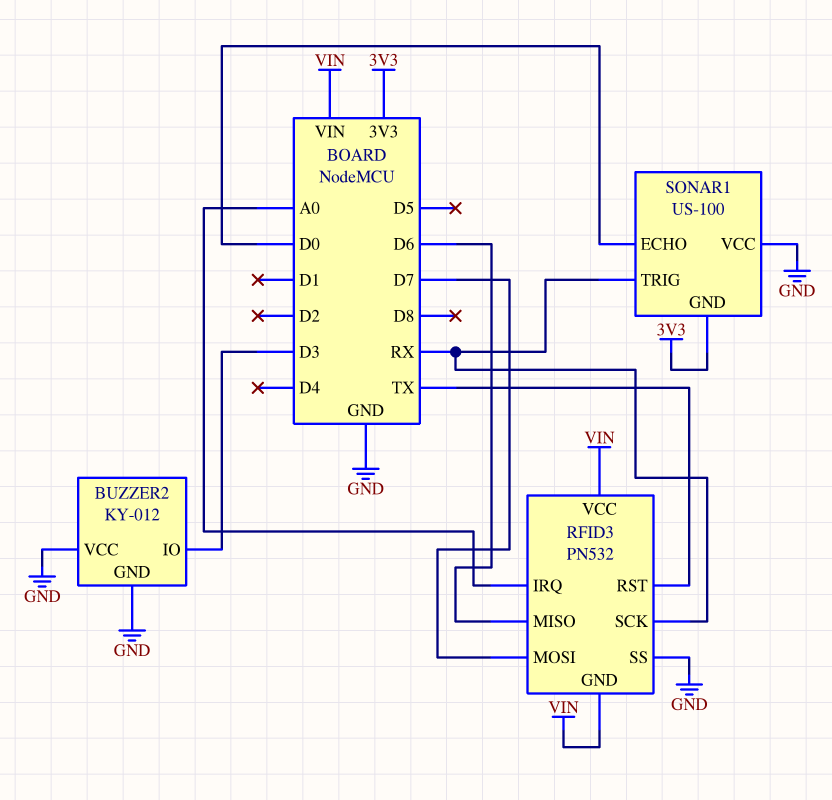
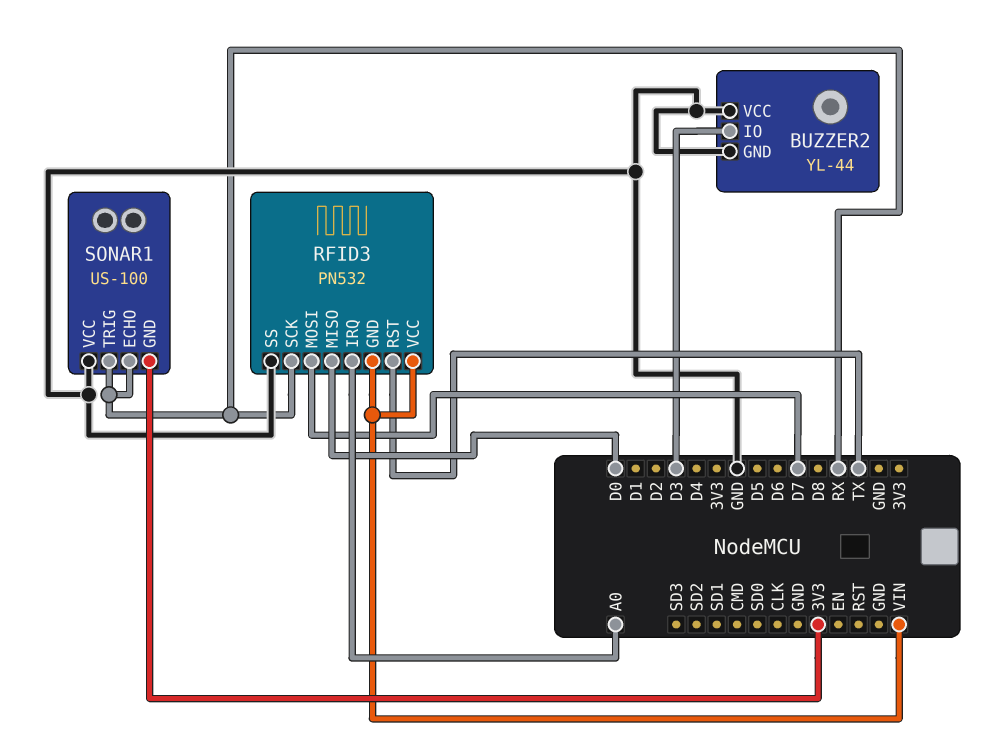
BUZZER2: KY-012 -> YL-44
RFID3 pin MISO: D6 -> D0
SONAR1 pin ECHO: D0 -> RX

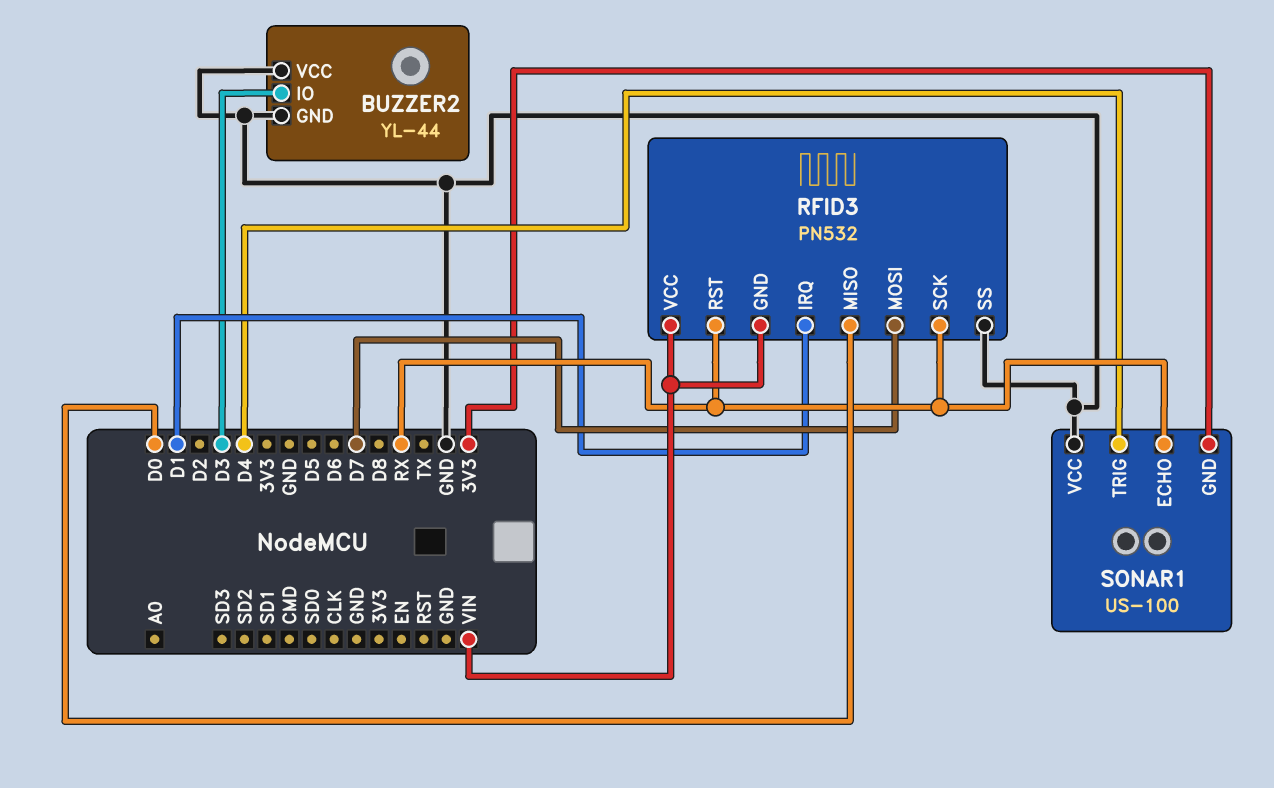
RFID3 pin IRQ: A0 -> D1
RFID3 pin RST: TX -> RX
SONAR1 pin TRIG: RX -> D4

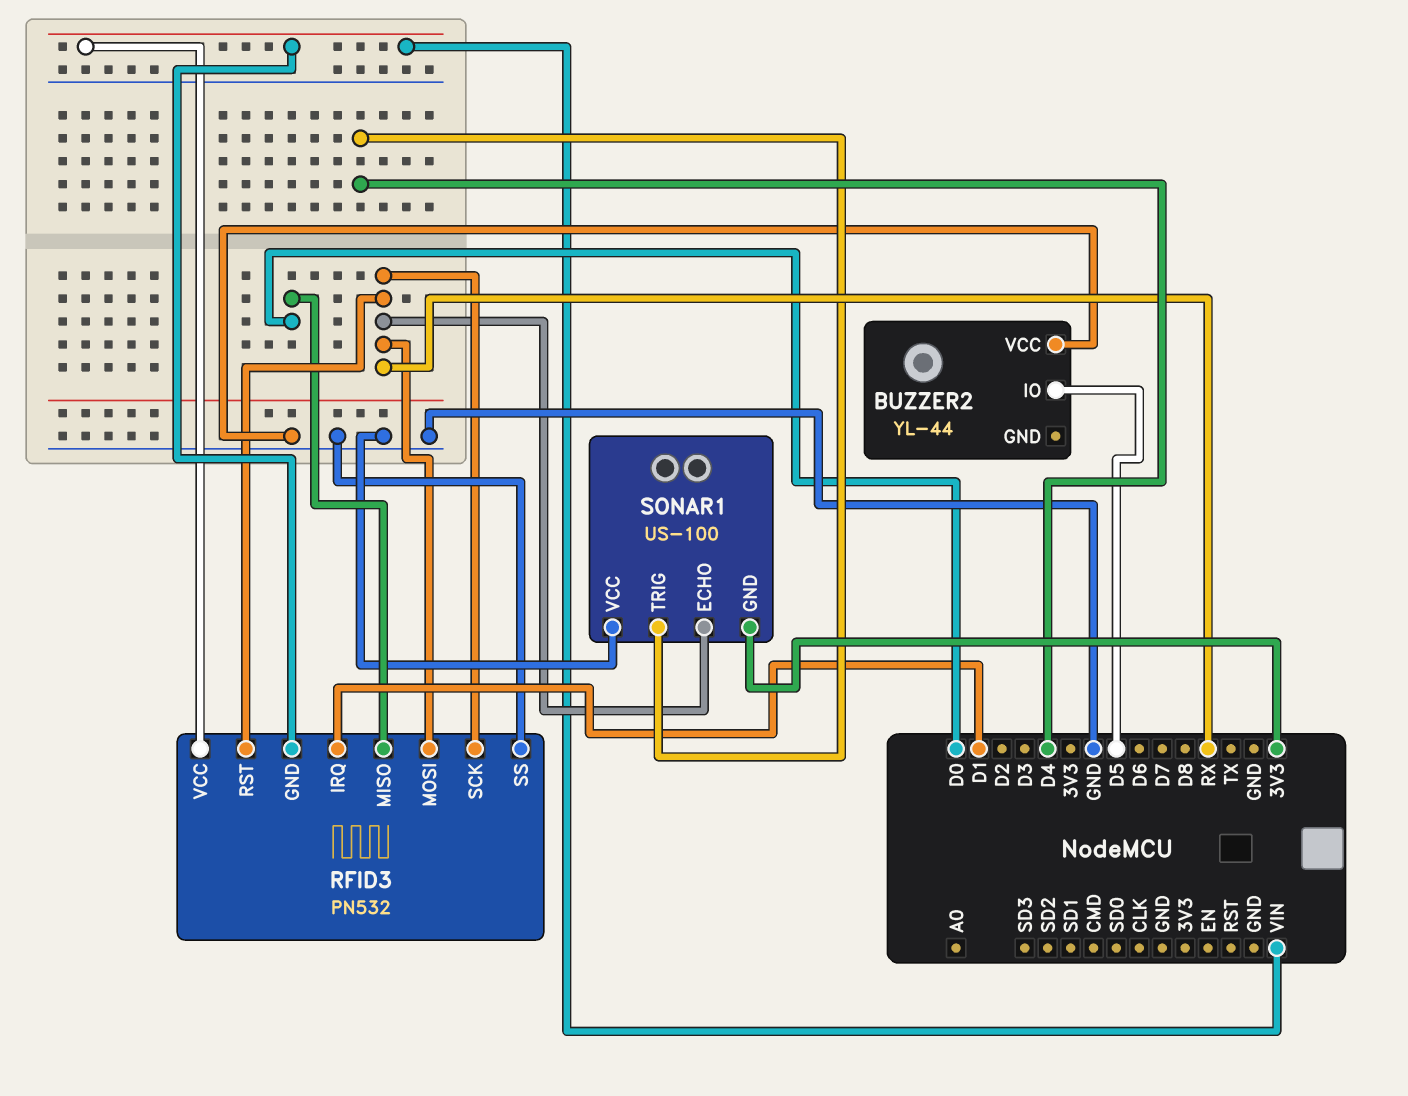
BUZZER2 pin GND: GND -> none
BUZZER2 pin IO: D3 -> D5
RFID3 pin MOSI: D7 -> RX

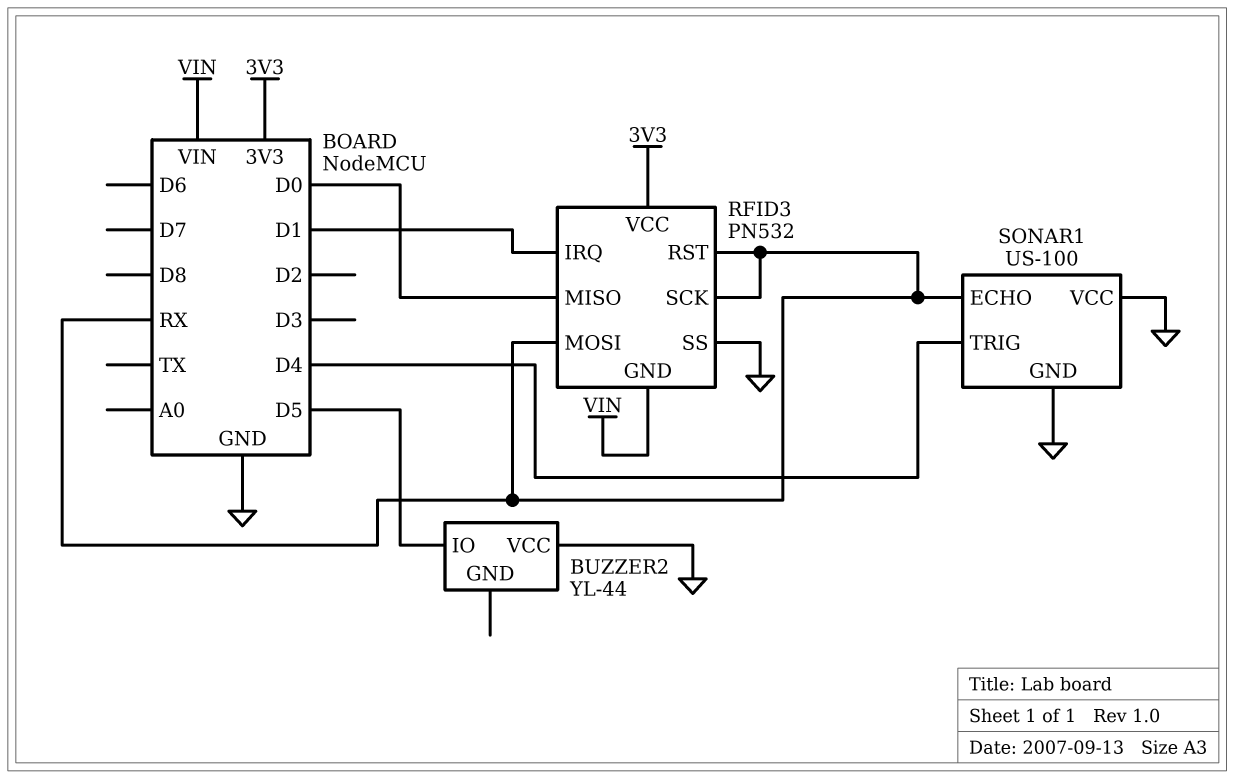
RFID3 pin VCC: VIN -> 3V3
SONAR1 pin GND: 3V3 -> GND

